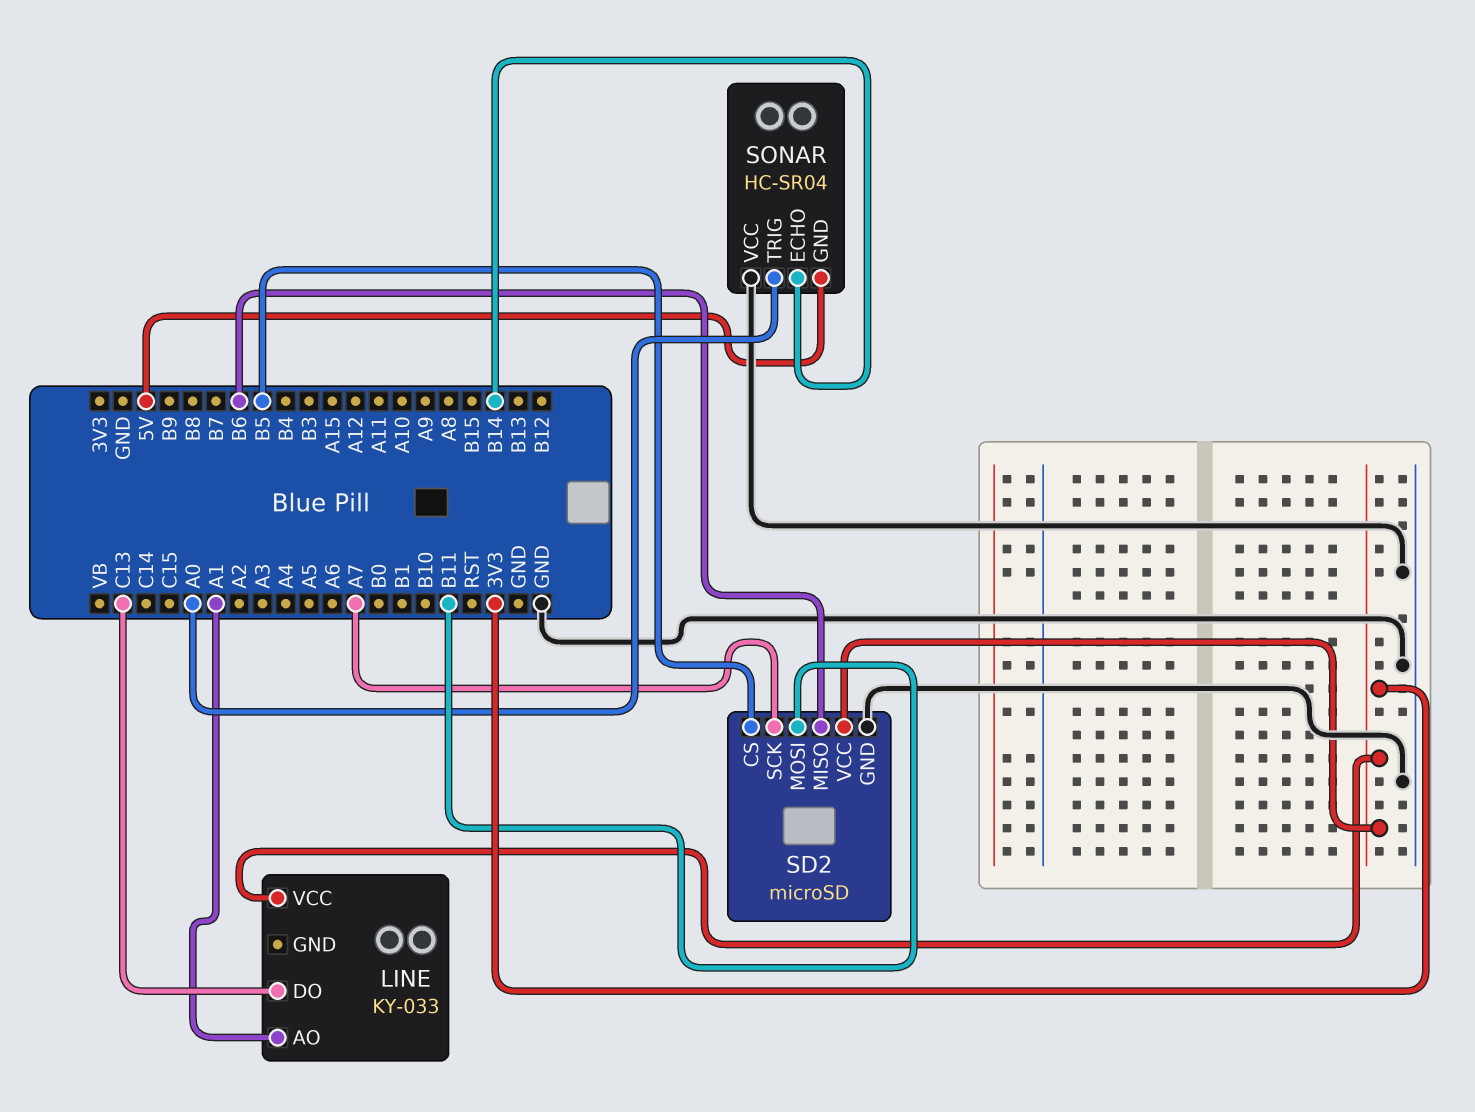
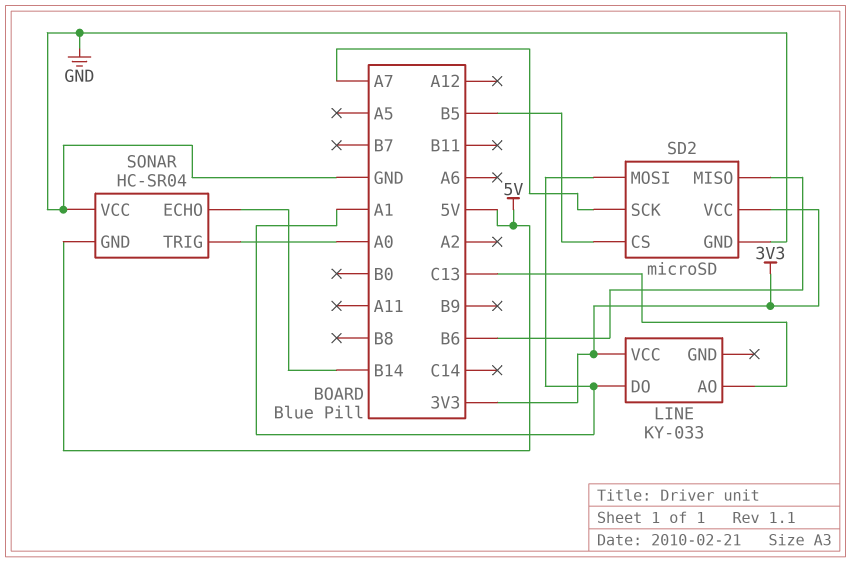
LINE pin AO: A1 -> C13
LINE pin DO: C13 -> A1
SD2 pin MOSI: B11 -> A1

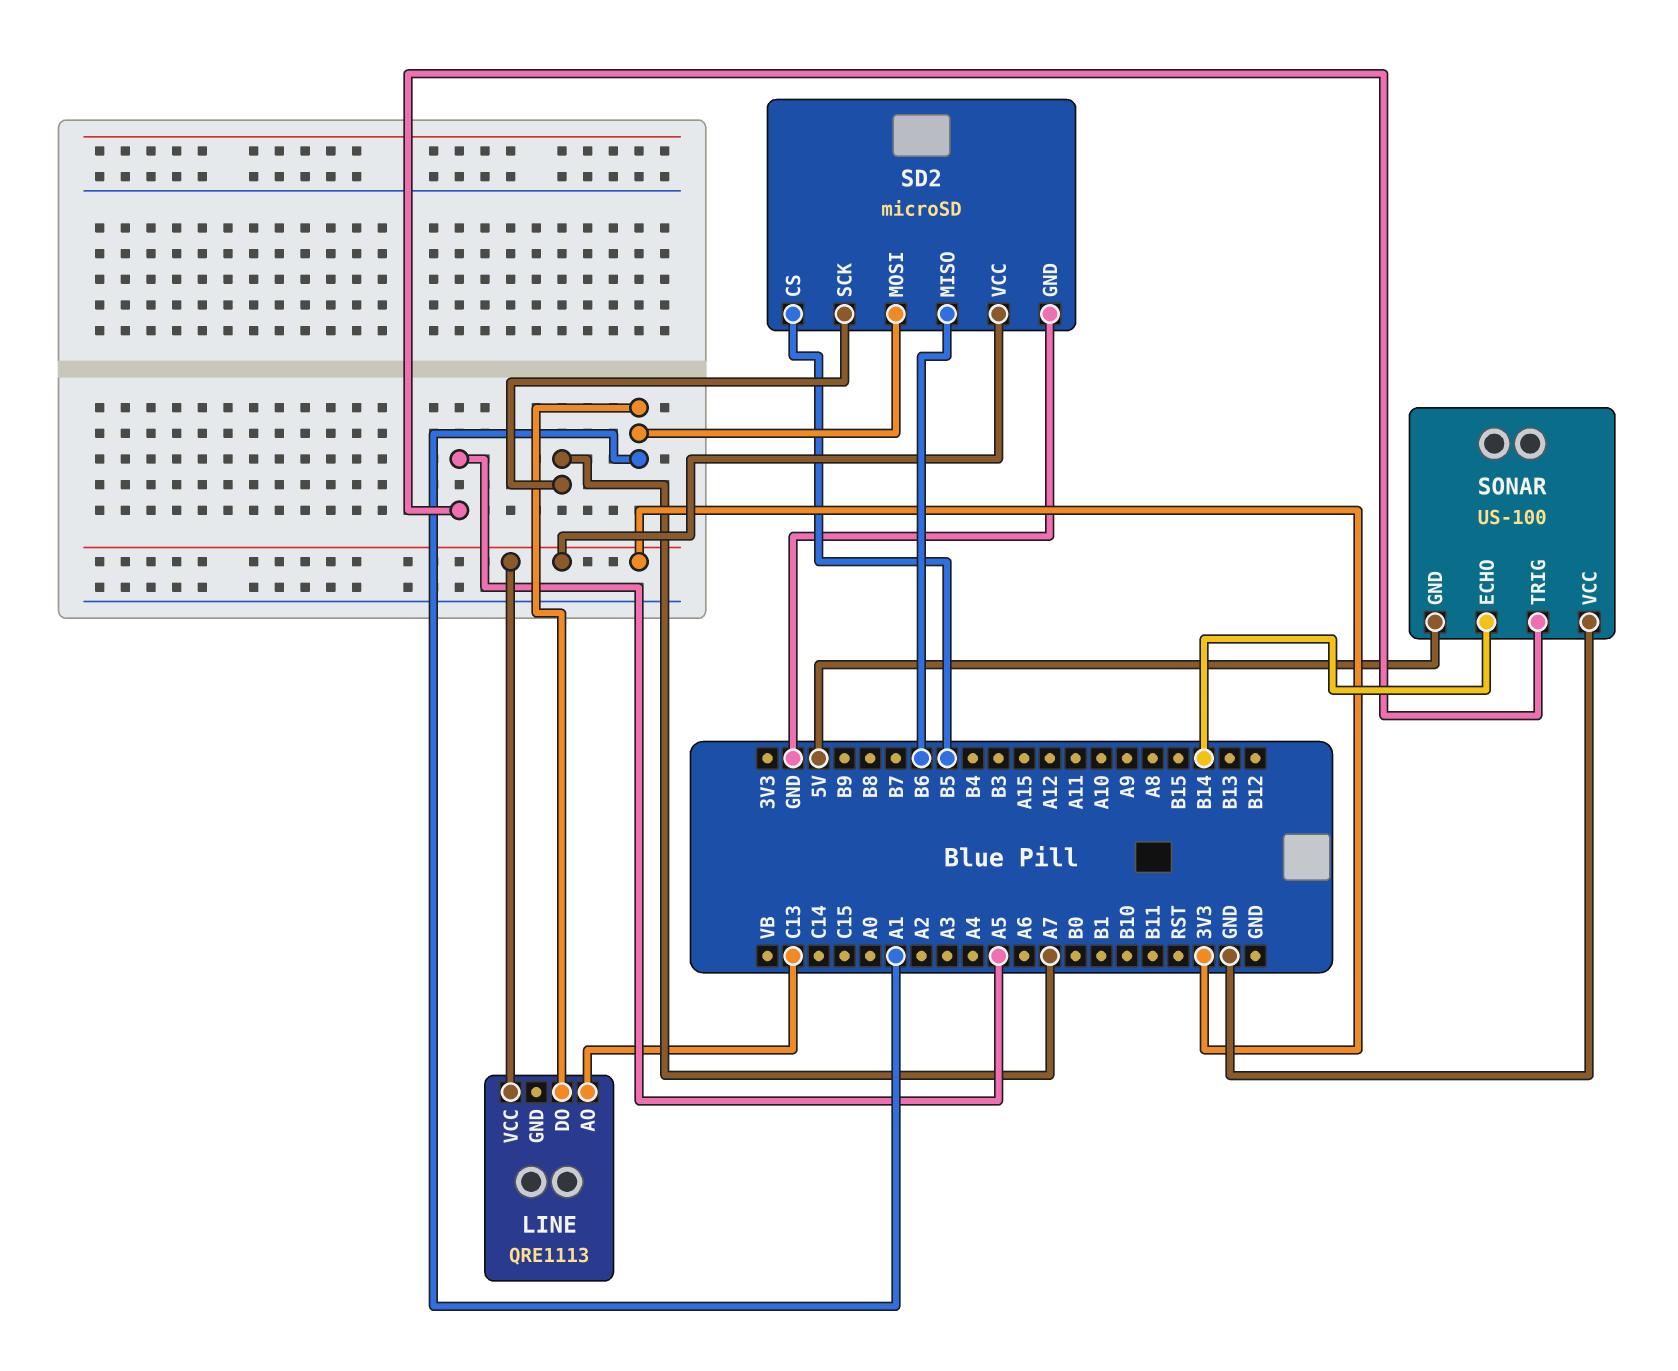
LINE: KY-033 -> QRE1113
SONAR: HC-SR04 -> US-100
SONAR pin TRIG: A0 -> A5

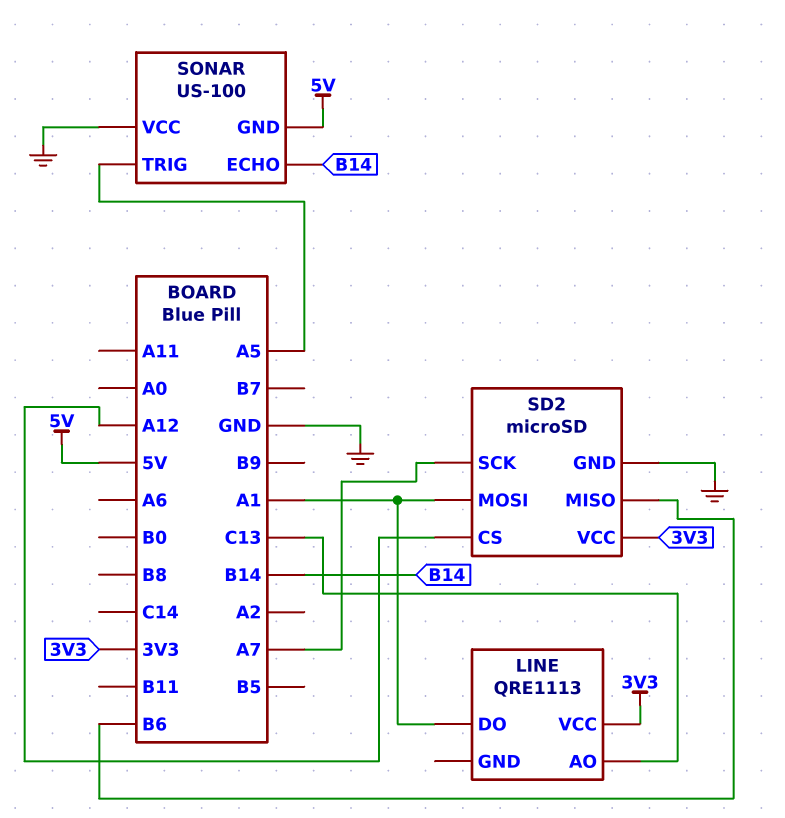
SD2 pin CS: B5 -> A12

